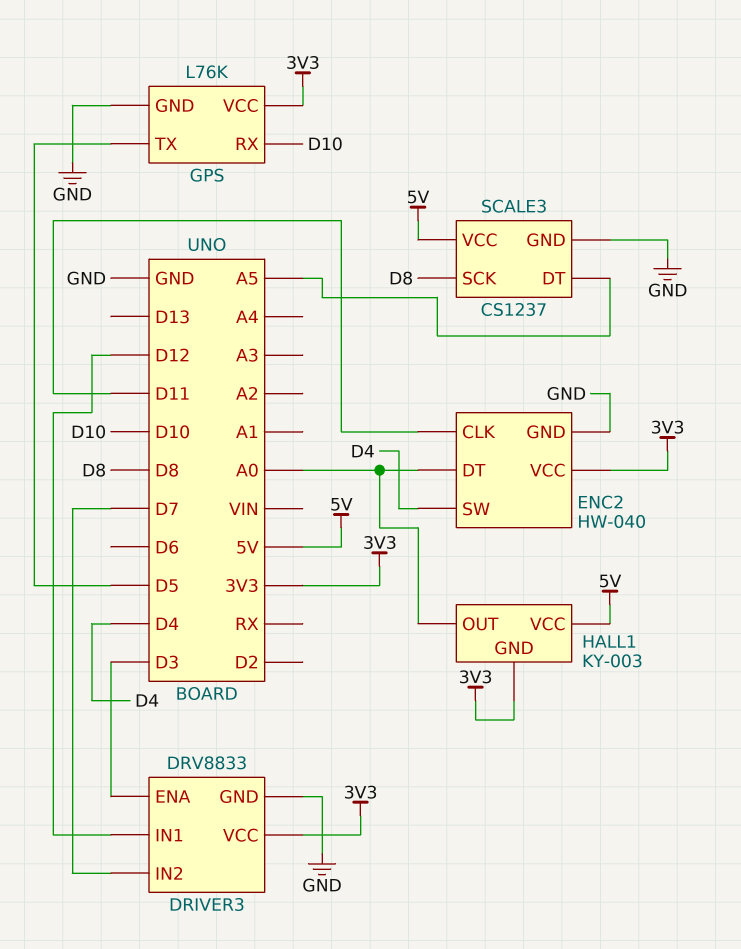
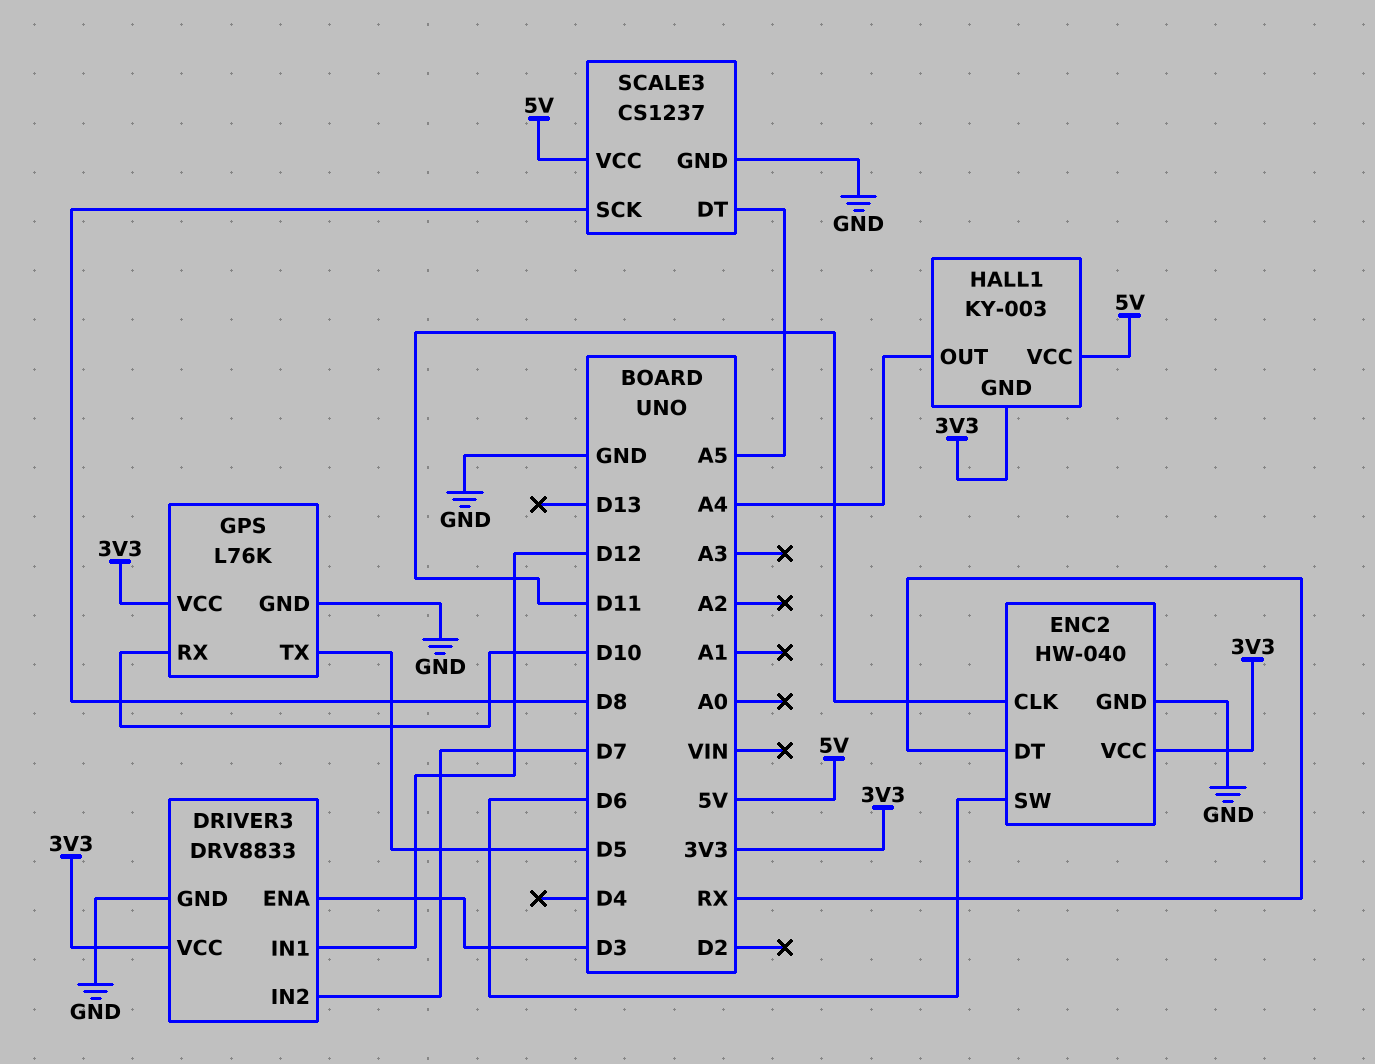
ENC2 pin DT: A0 -> RX
ENC2 pin SW: D4 -> D6
HALL1 pin OUT: A0 -> A4

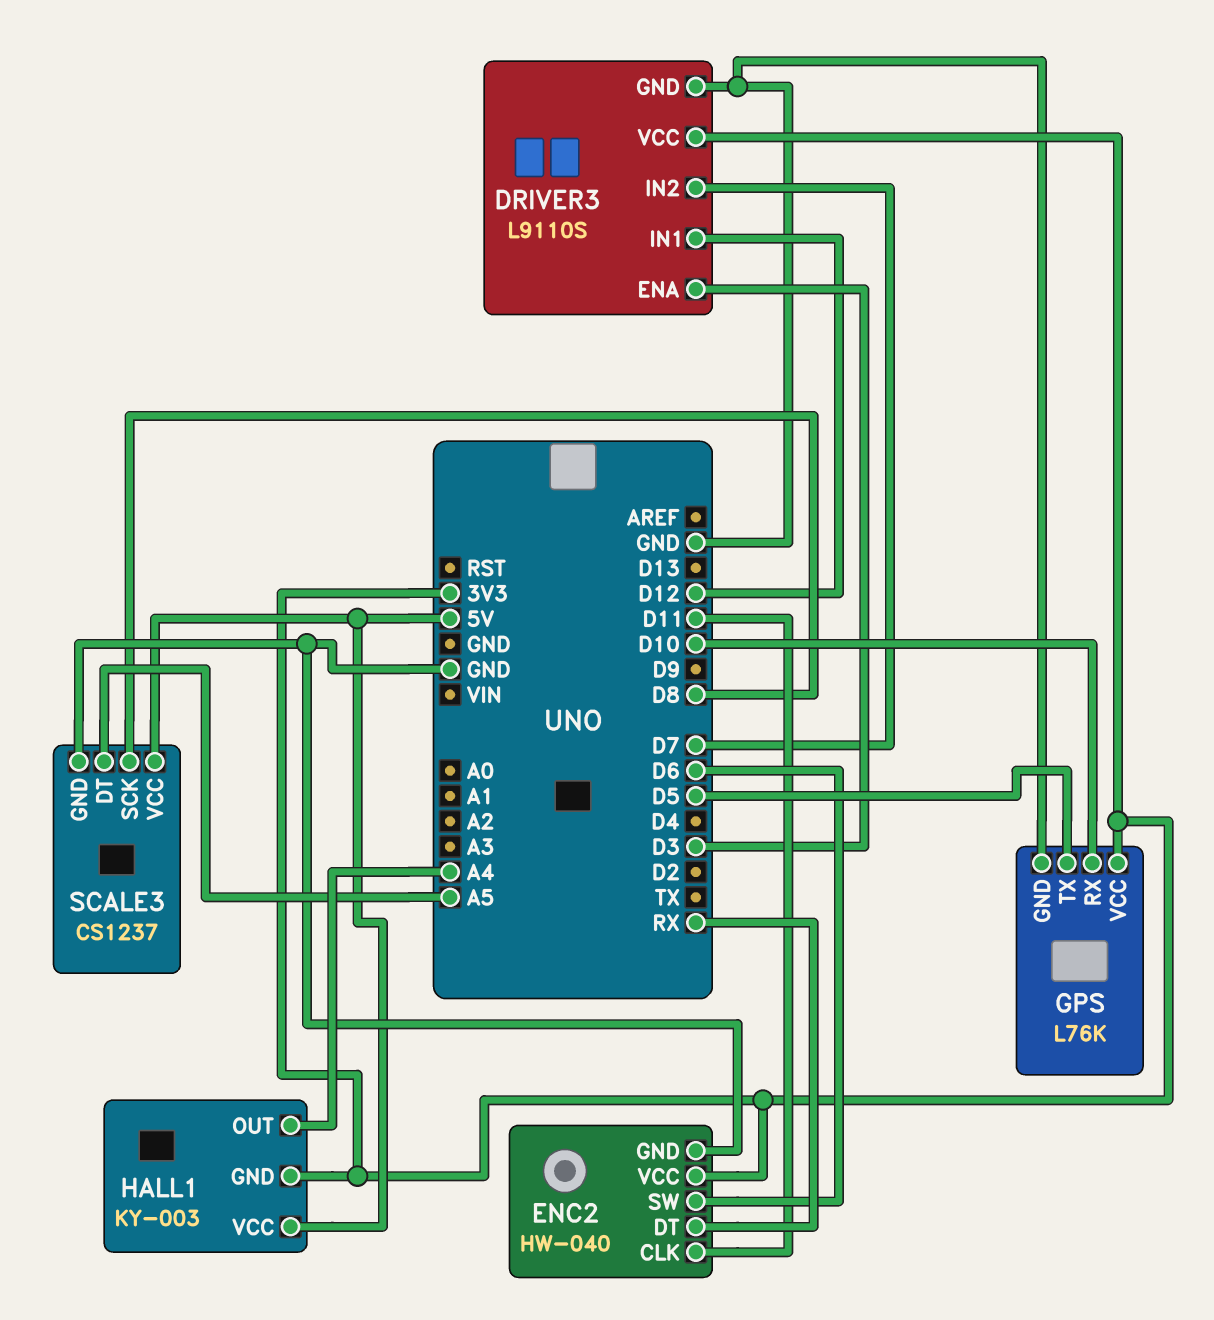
DRIVER3: DRV8833 -> L9110S

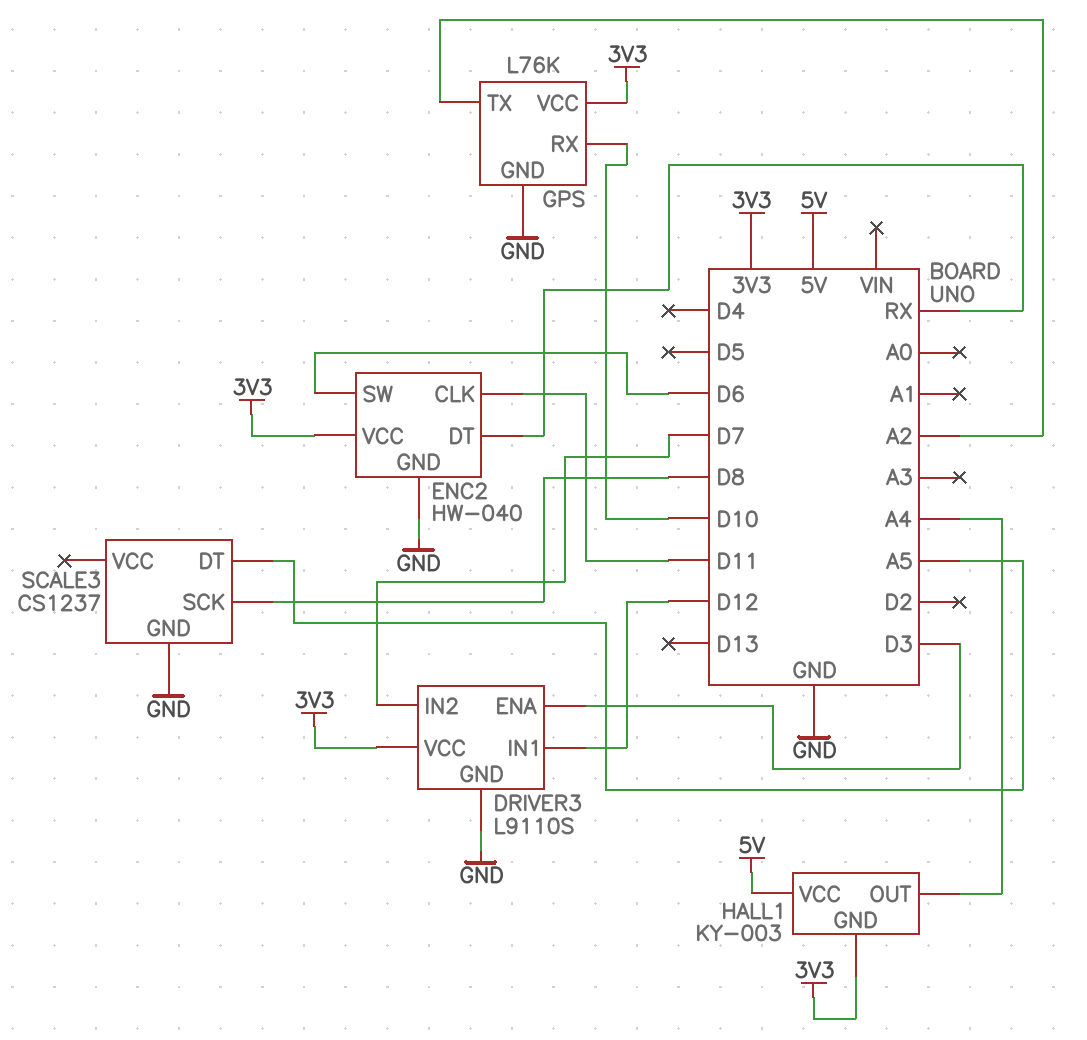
GPS pin TX: D5 -> A2
SCALE3 pin VCC: 5V -> none

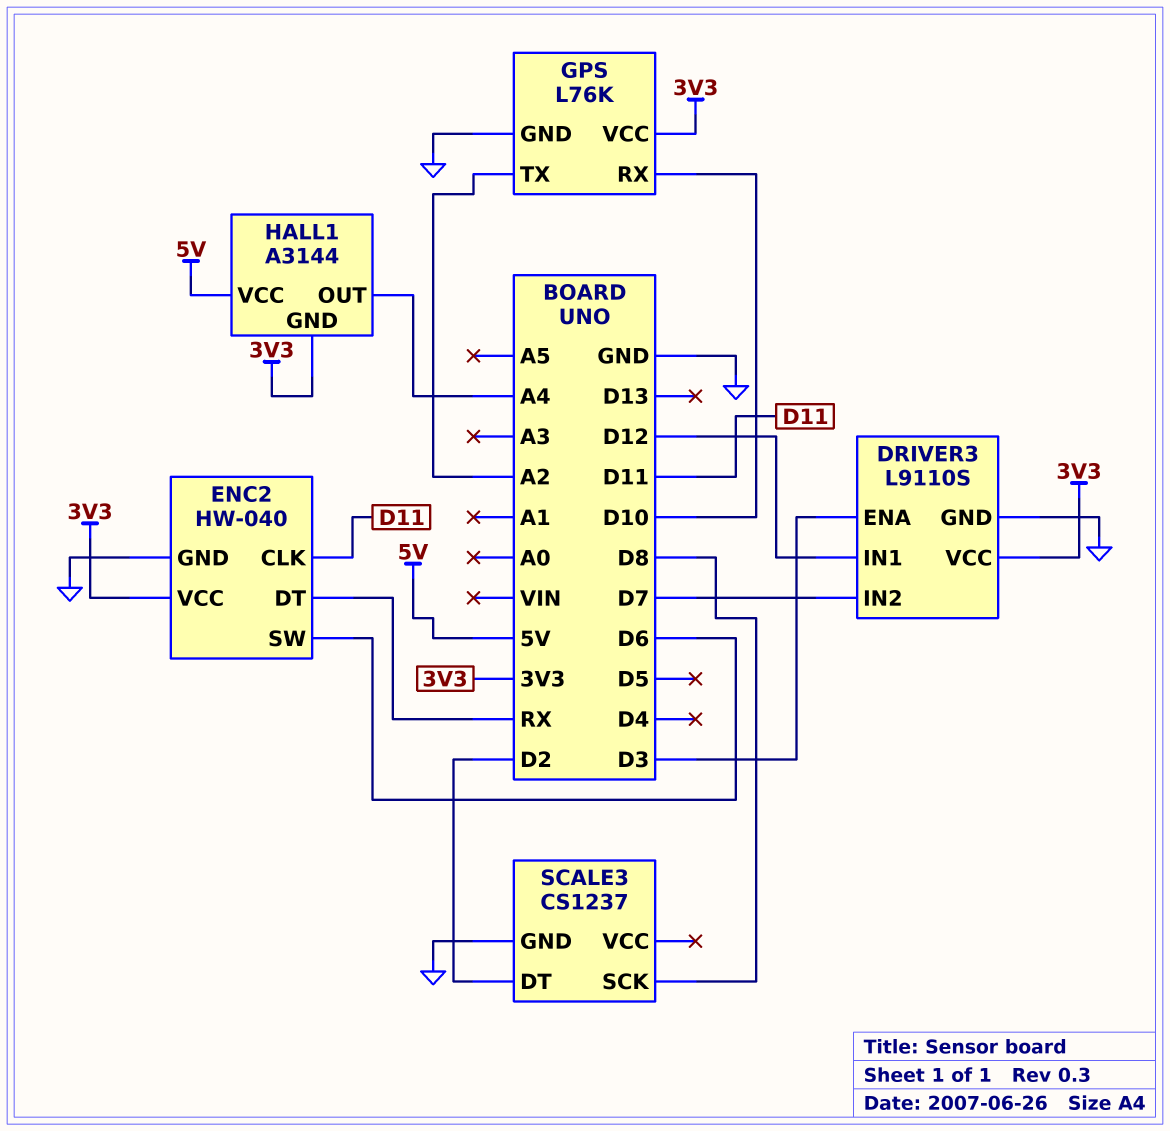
HALL1: KY-003 -> A3144
SCALE3 pin DT: A5 -> D2

